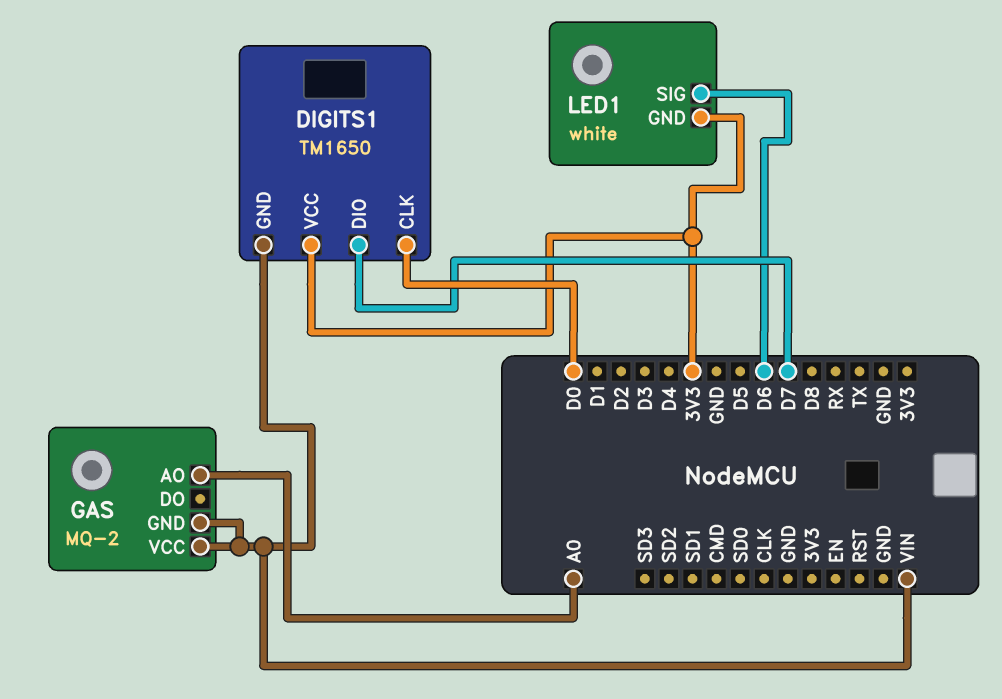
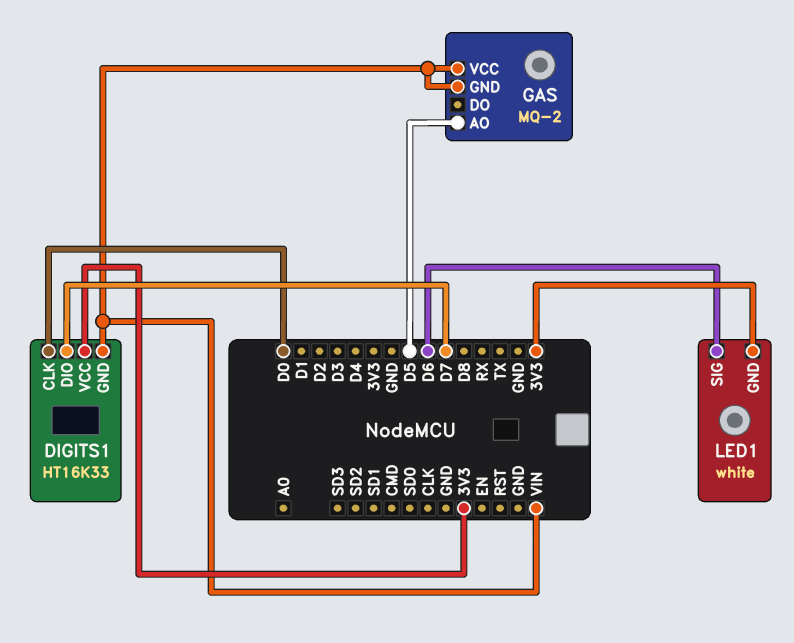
DIGITS1: TM1650 -> HT16K33
GAS pin AO: A0 -> D5

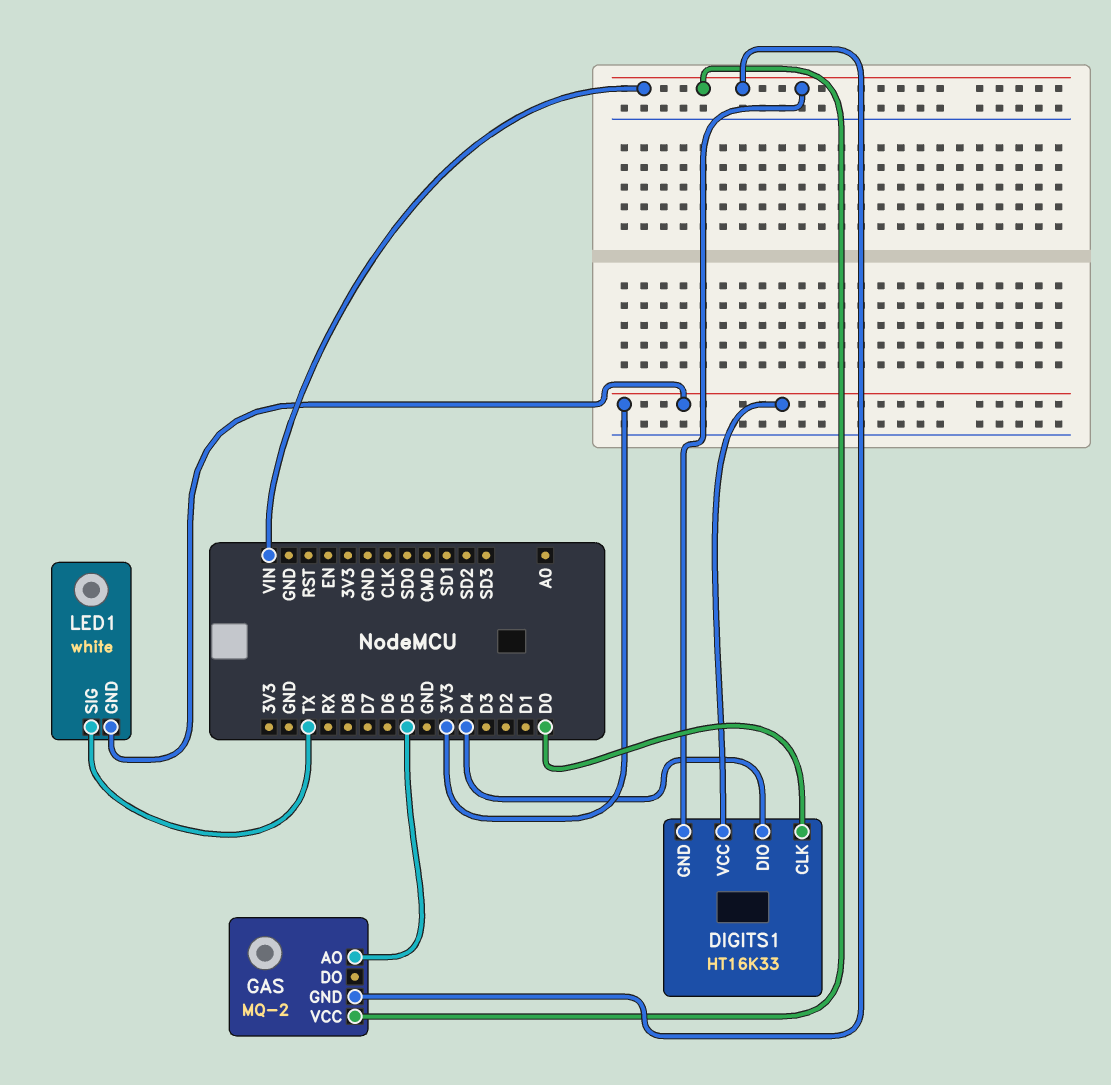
DIGITS1 pin DIO: D7 -> D4
LED1 pin SIG: D6 -> TX

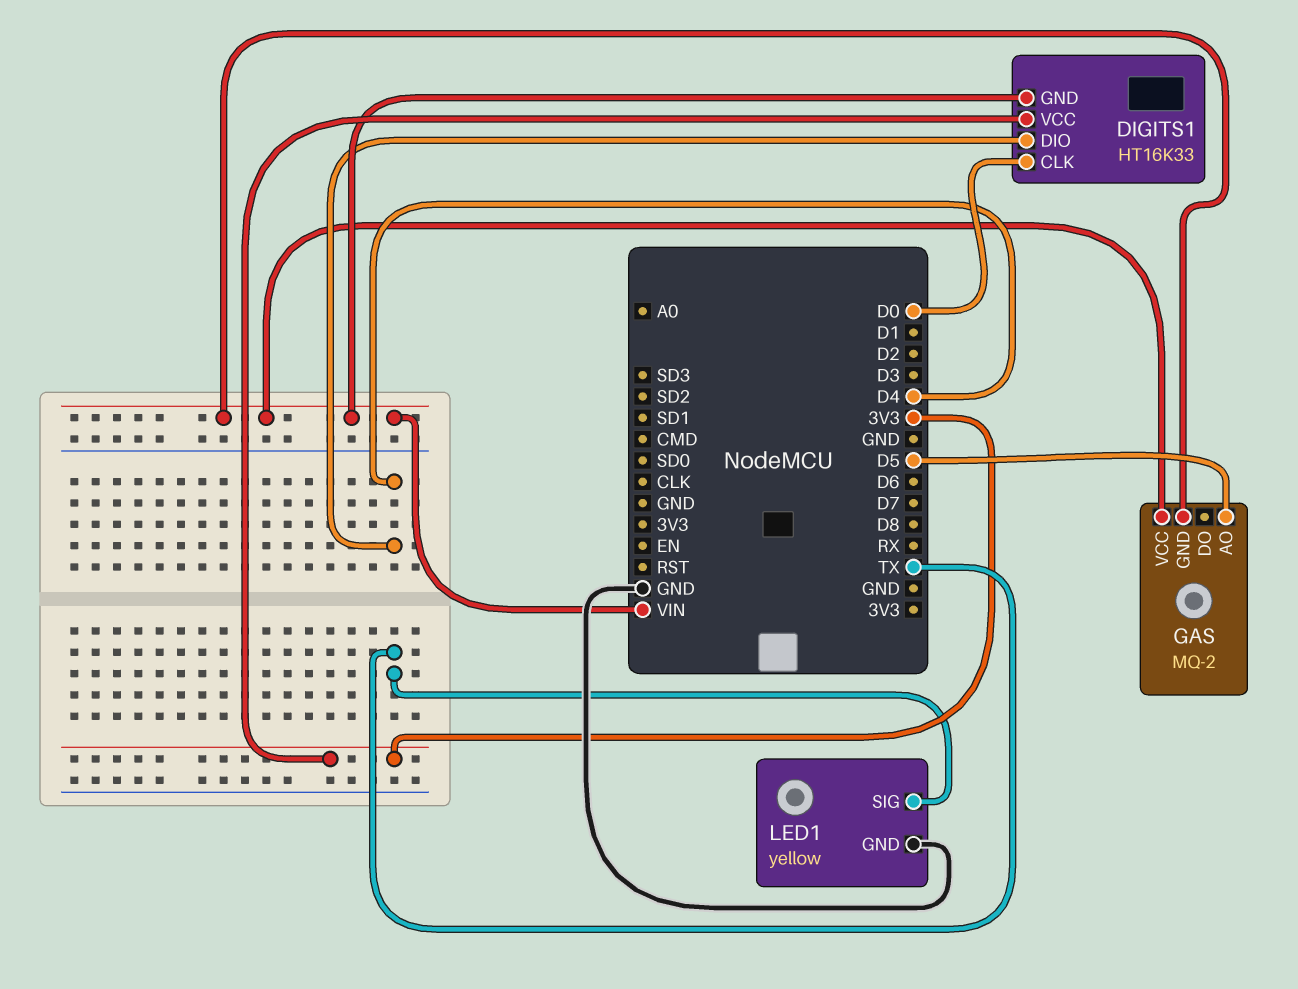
LED1: white -> yellow
LED1 pin GND: 3V3 -> GND

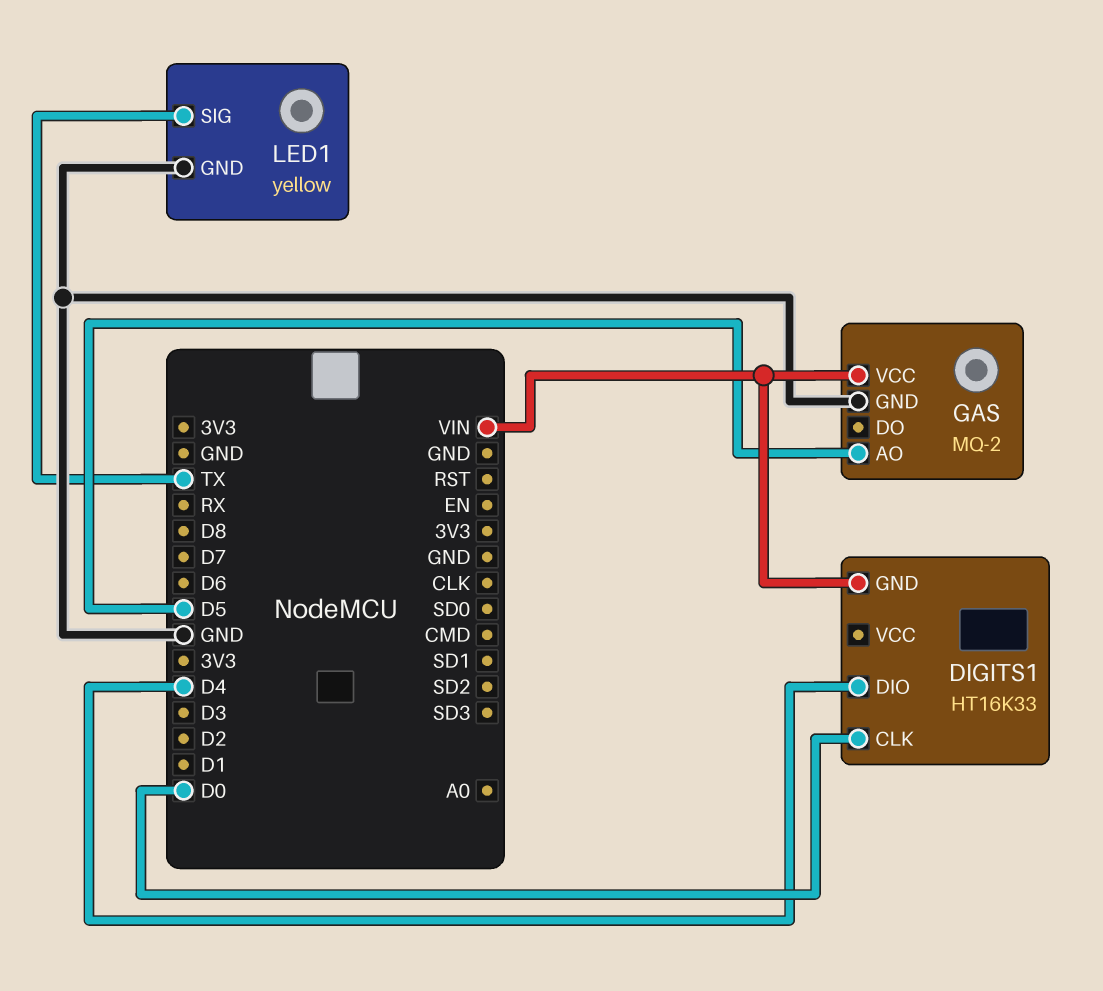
DIGITS1 pin VCC: 3V3 -> none
GAS pin GND: VIN -> GND

